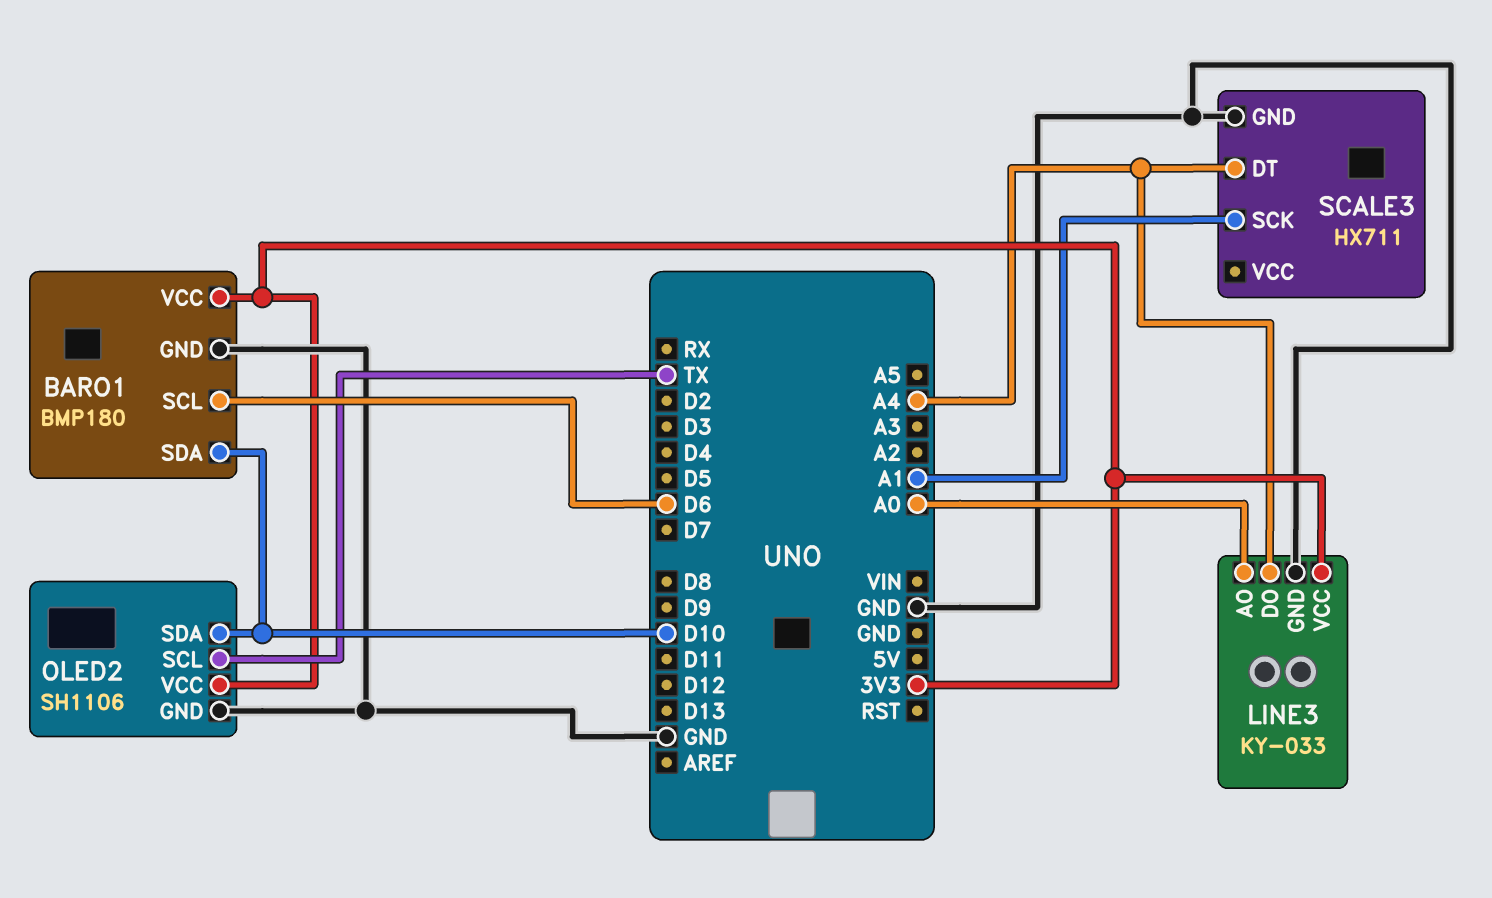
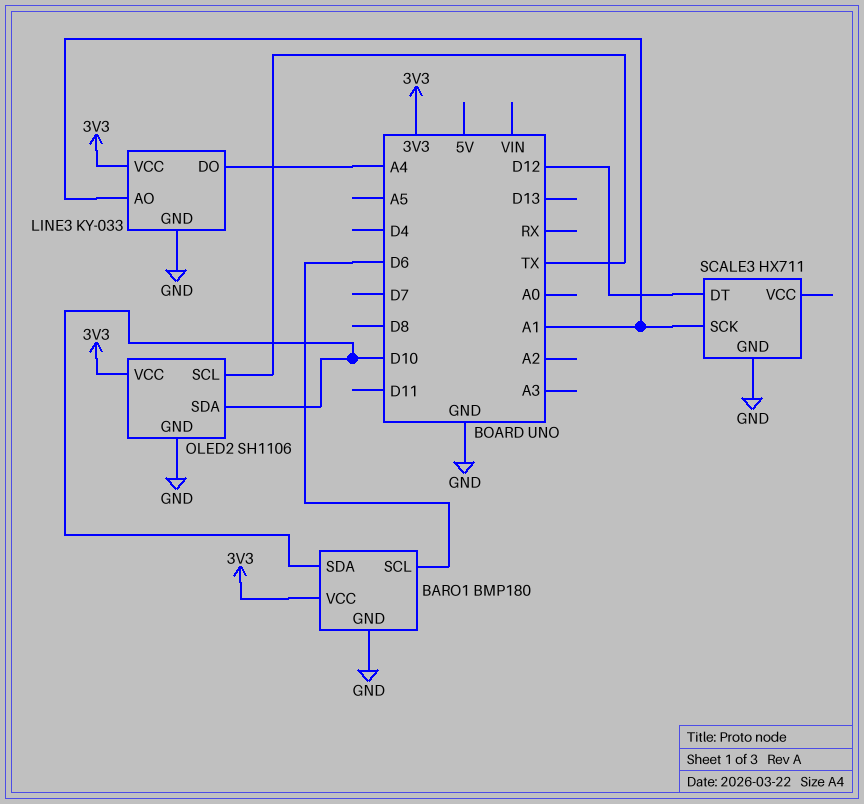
LINE3 pin AO: A0 -> A1
SCALE3 pin DT: A4 -> D12

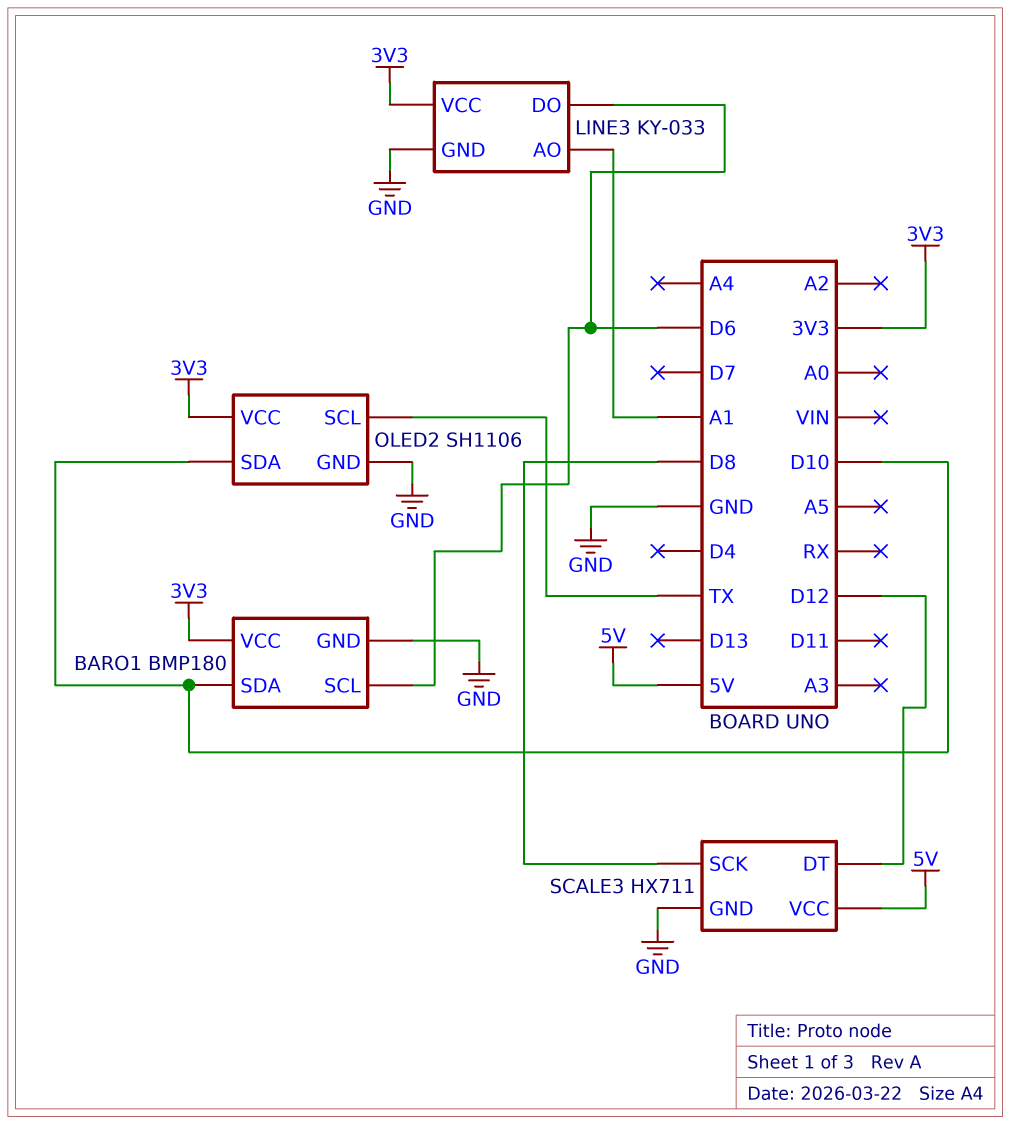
LINE3 pin DO: A4 -> D6
SCALE3 pin SCK: A1 -> D8
SCALE3 pin VCC: none -> 5V

